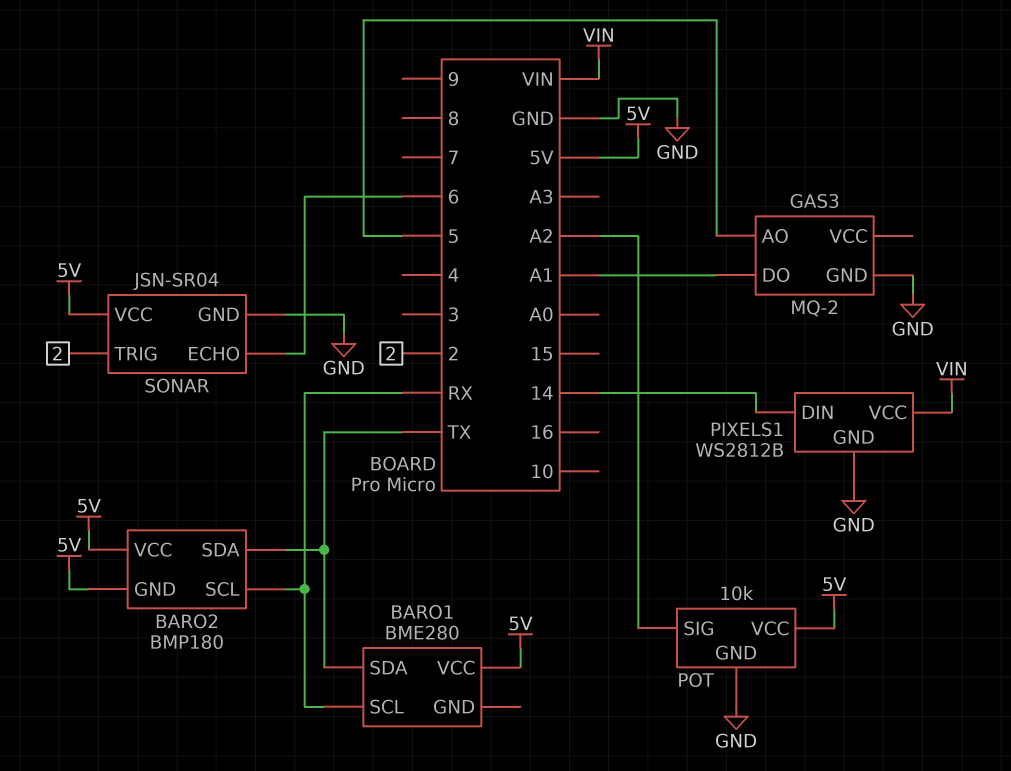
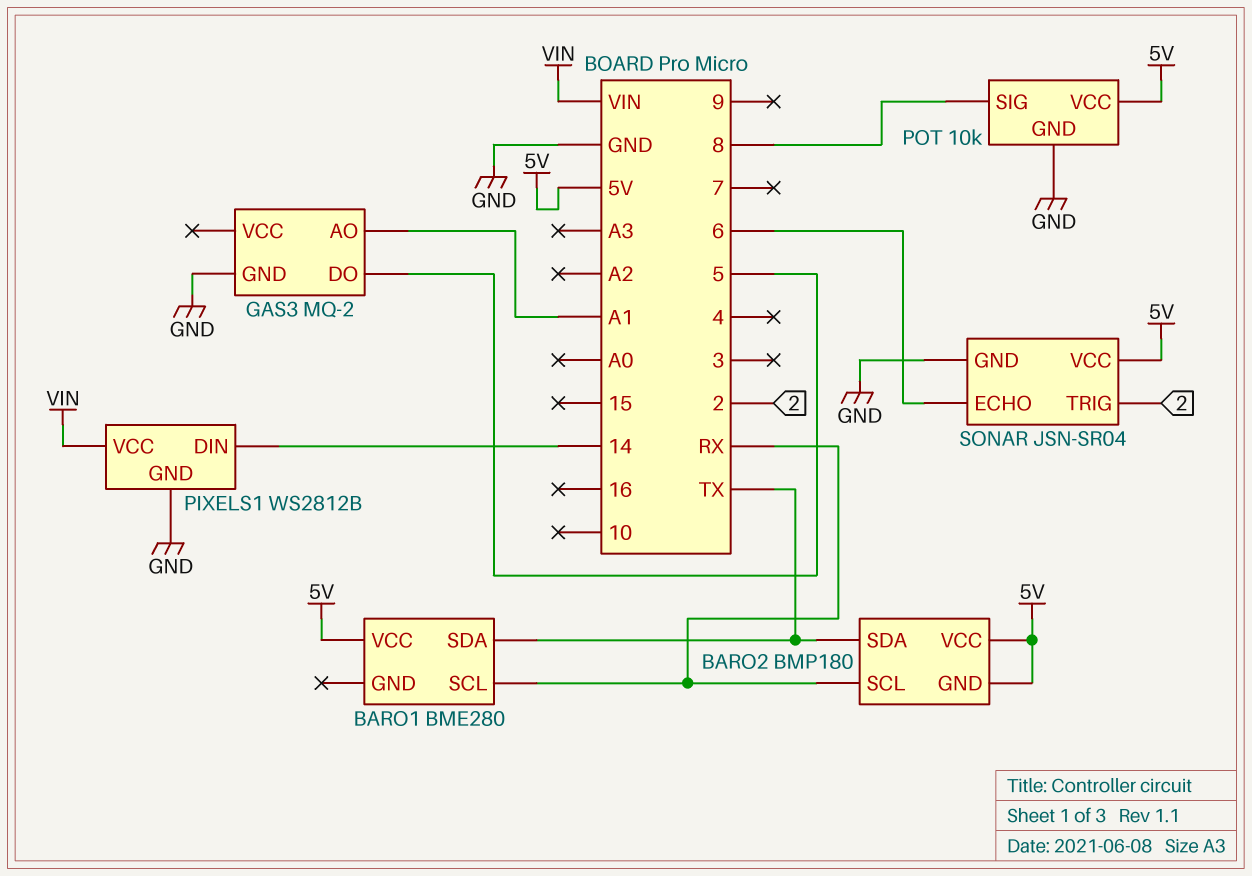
GAS3 pin AO: 5 -> A1
GAS3 pin DO: A1 -> 5
POT pin SIG: A2 -> 8

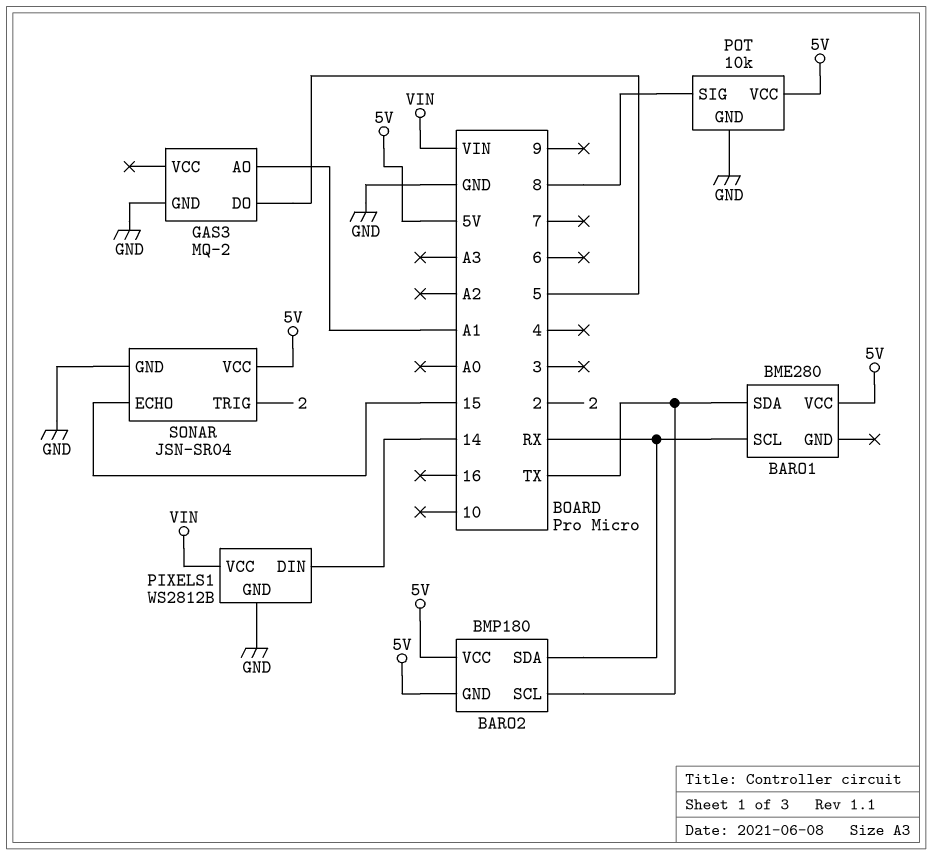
BARO2 pin SCL: RX -> TX
BARO2 pin SDA: TX -> RX
SONAR pin ECHO: 6 -> 15

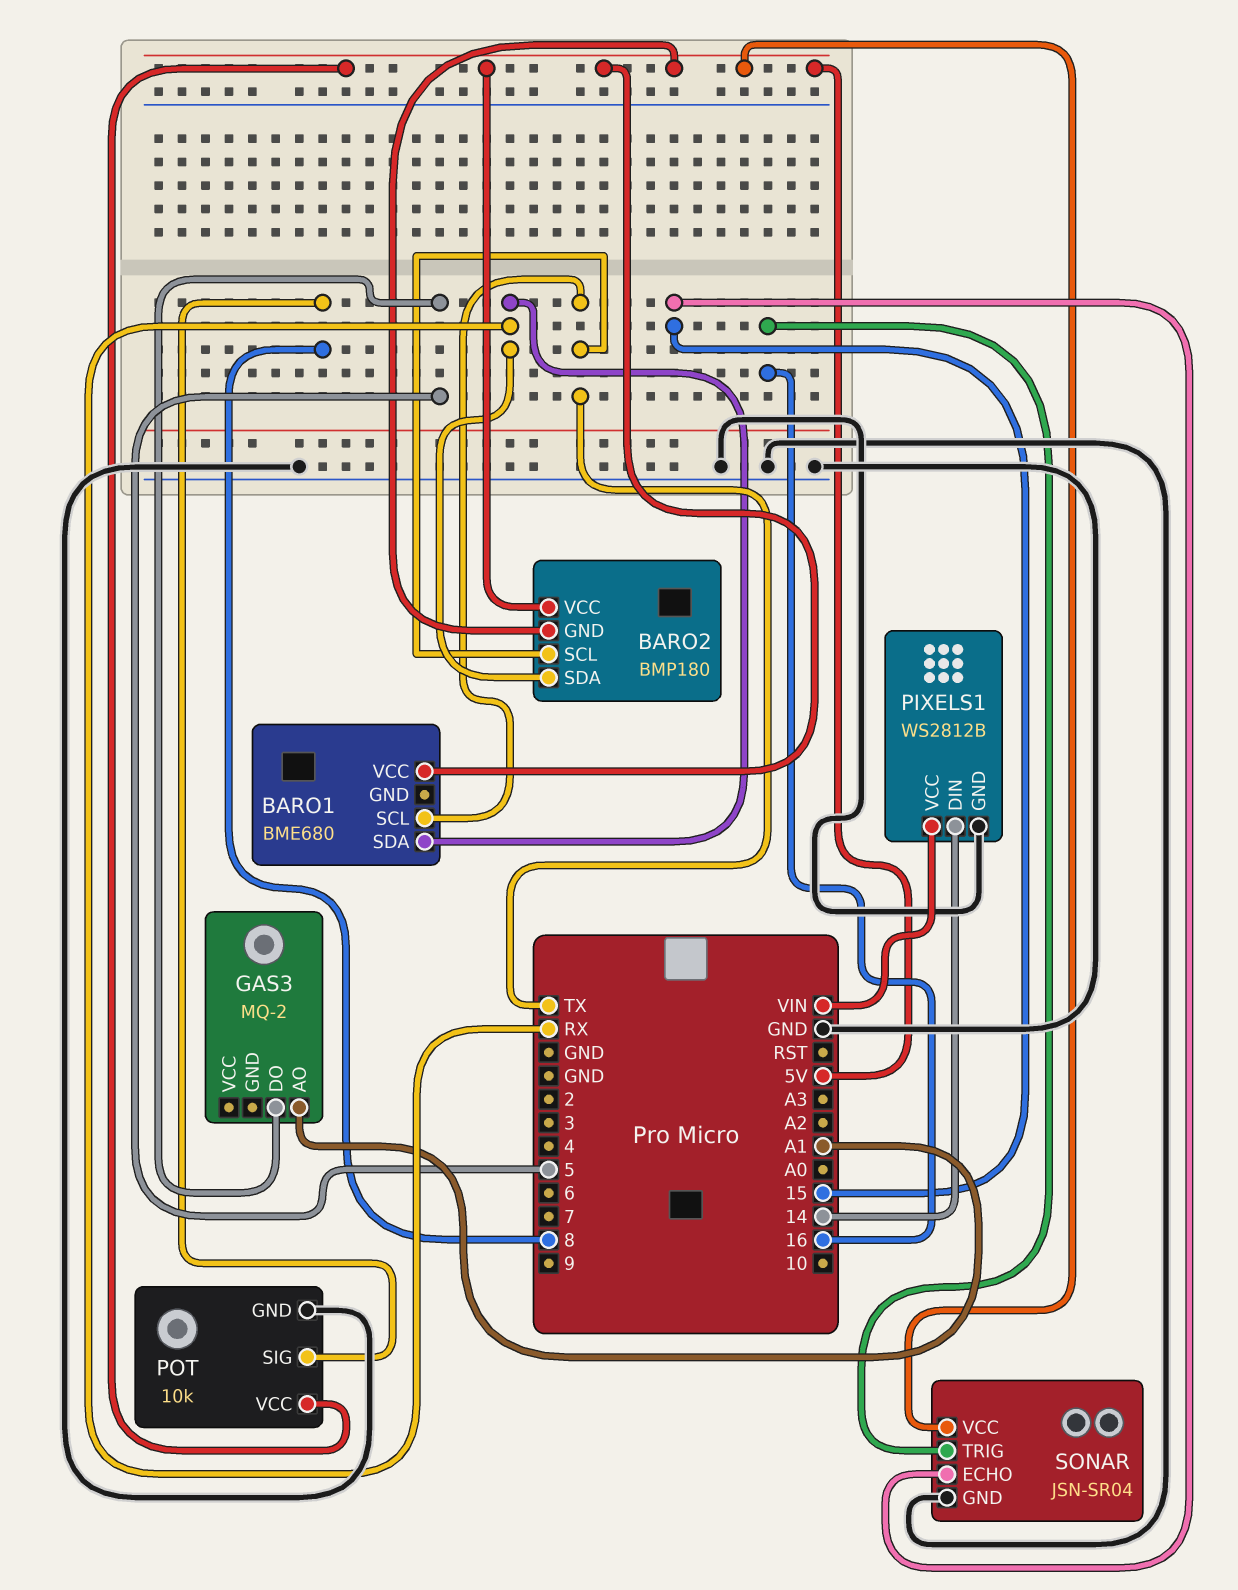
BARO1: BME280 -> BME680
BARO1 pin SCL: RX -> TX
BARO1 pin SDA: TX -> RX
GAS3 pin GND: GND -> none
SONAR pin TRIG: 2 -> 16

